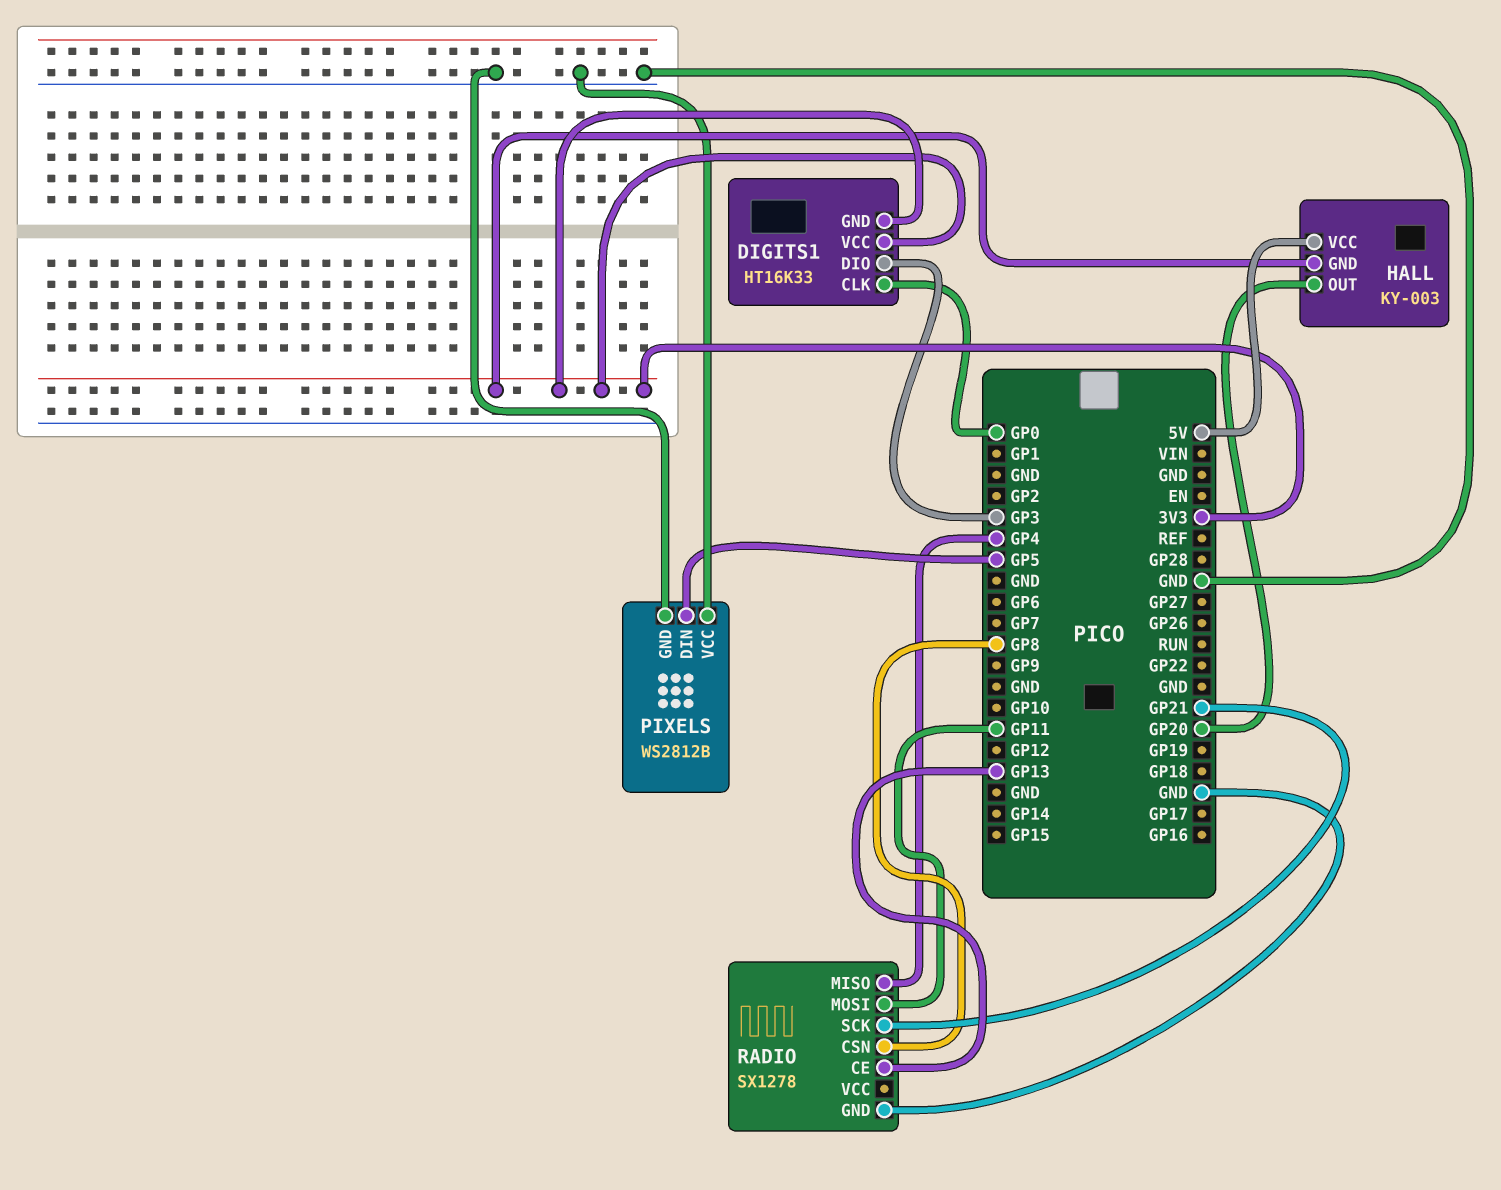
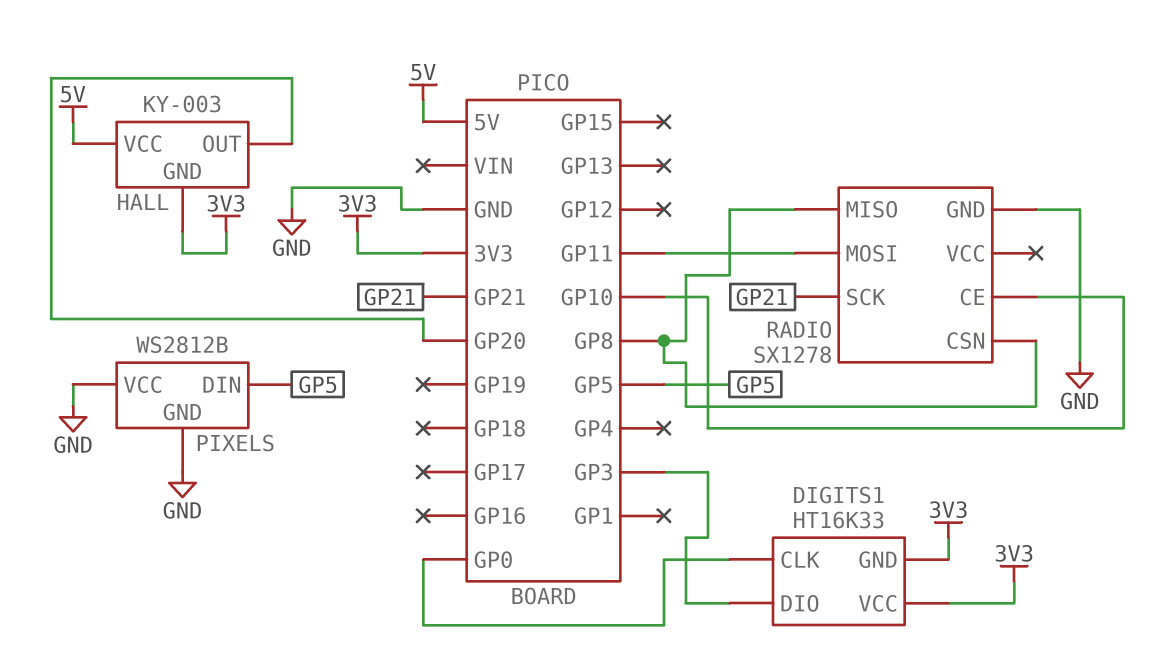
RADIO pin CE: GP13 -> GP10
RADIO pin MISO: GP4 -> GP8

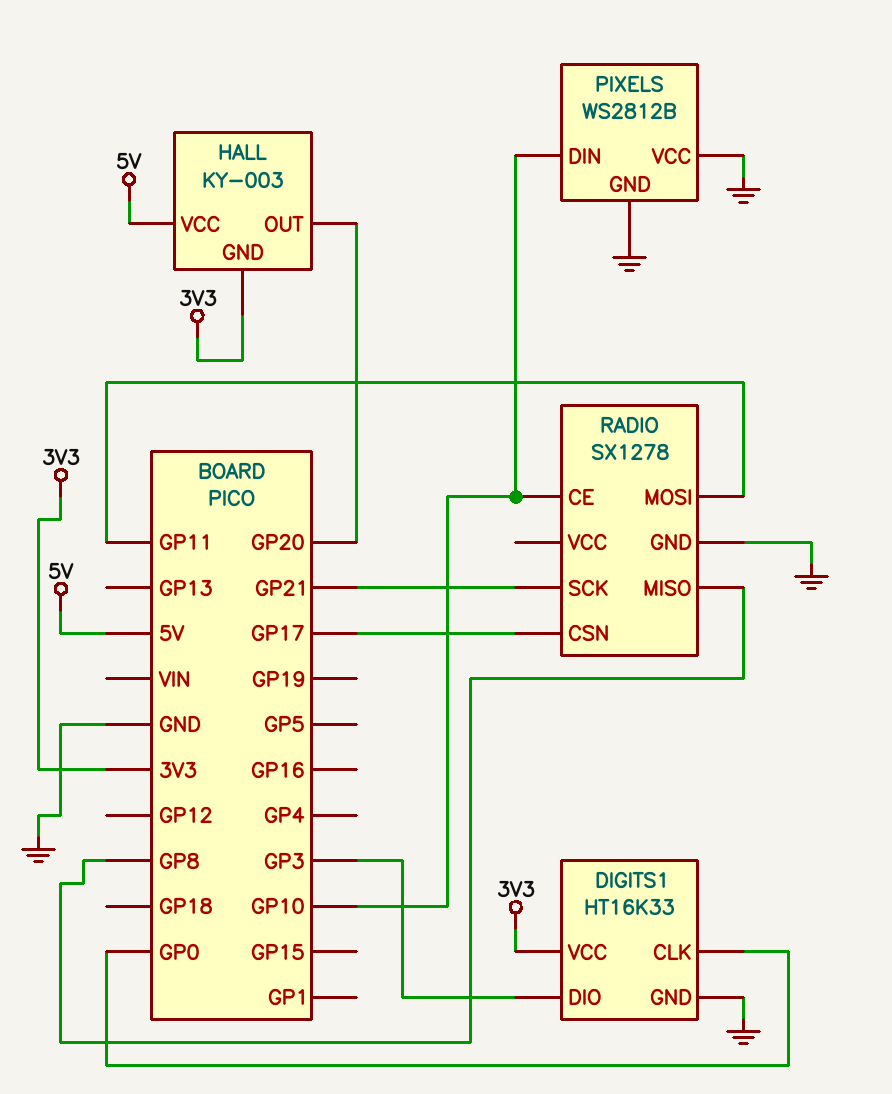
DIGITS1 pin GND: 3V3 -> GND
PIXELS pin DIN: GP5 -> GP10
RADIO pin CSN: GP8 -> GP17

